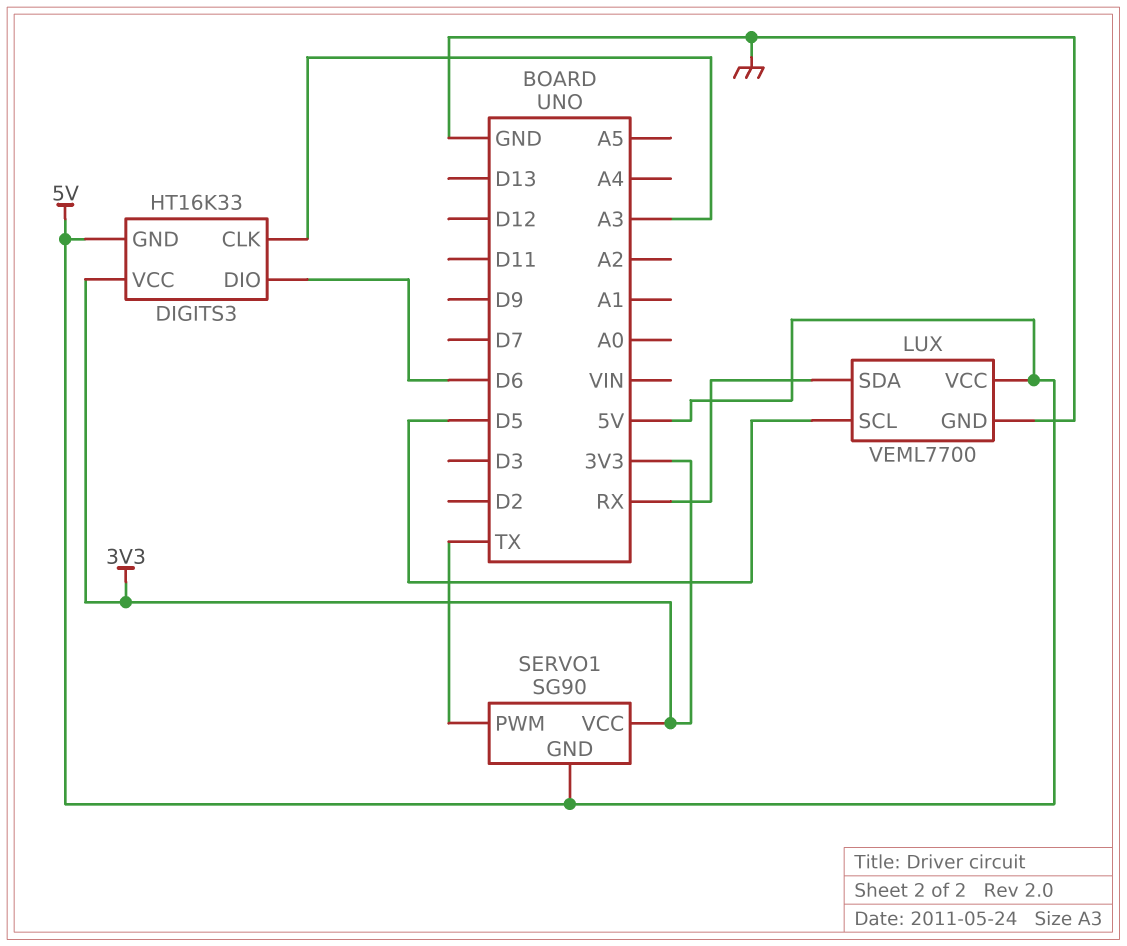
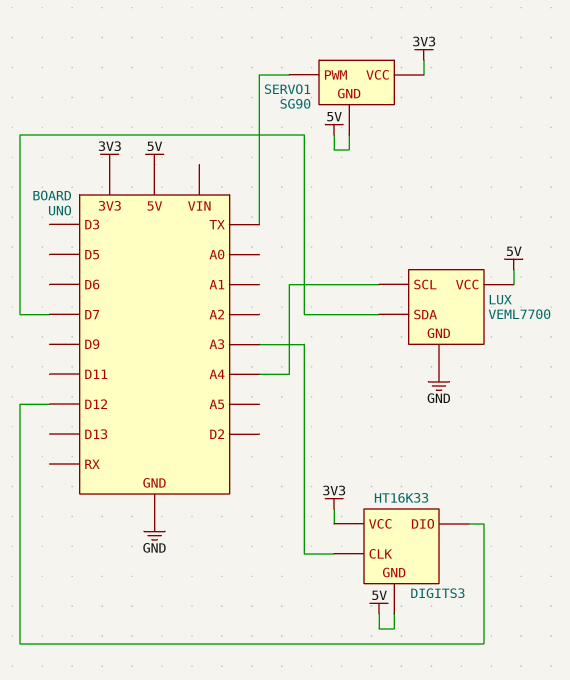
DIGITS3 pin DIO: D6 -> D12
LUX pin SCL: D5 -> A4
LUX pin SDA: RX -> D7

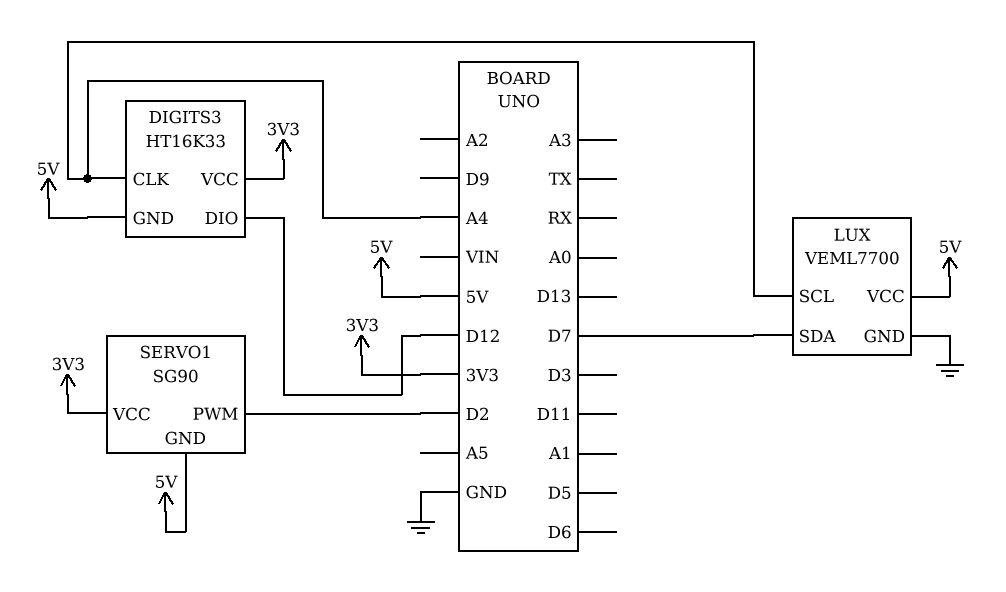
DIGITS3 pin CLK: A3 -> A4
SERVO1 pin PWM: TX -> D2

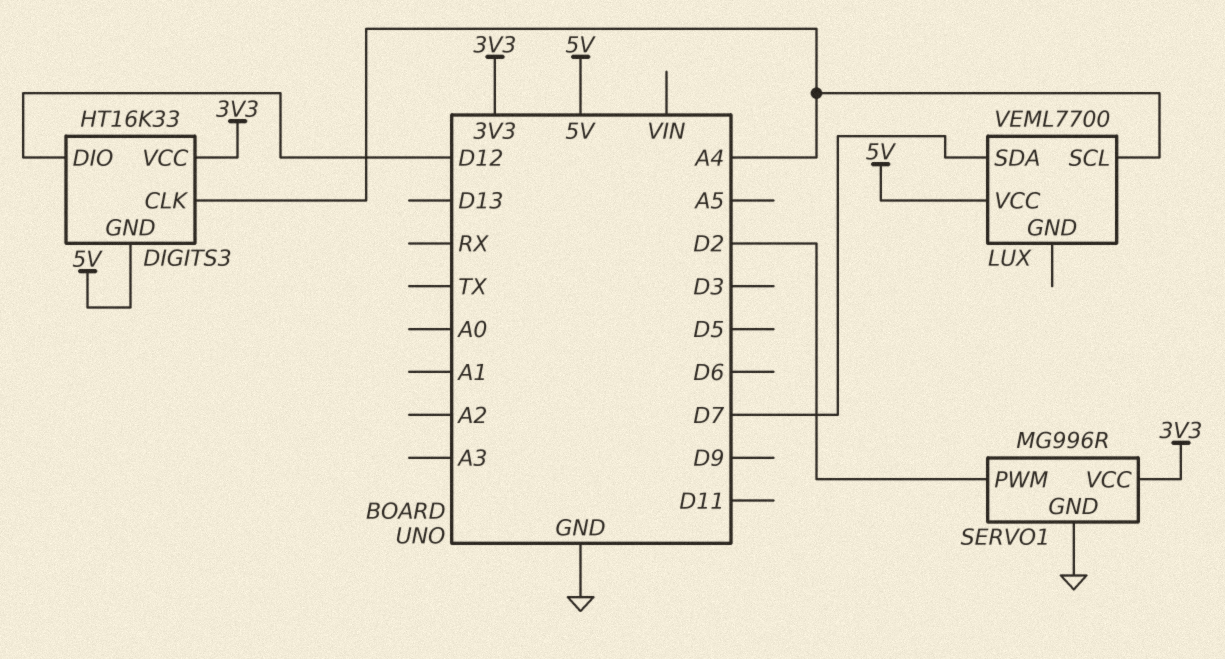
LUX pin GND: GND -> none
SERVO1: SG90 -> MG996R
SERVO1 pin GND: 5V -> GND

